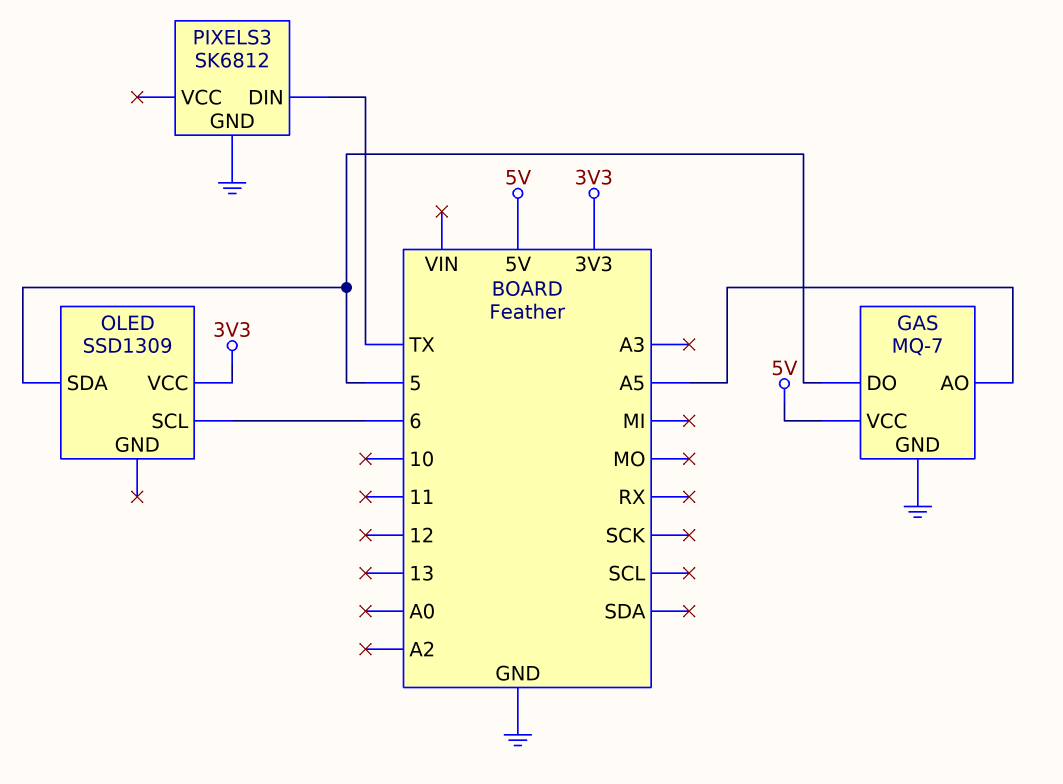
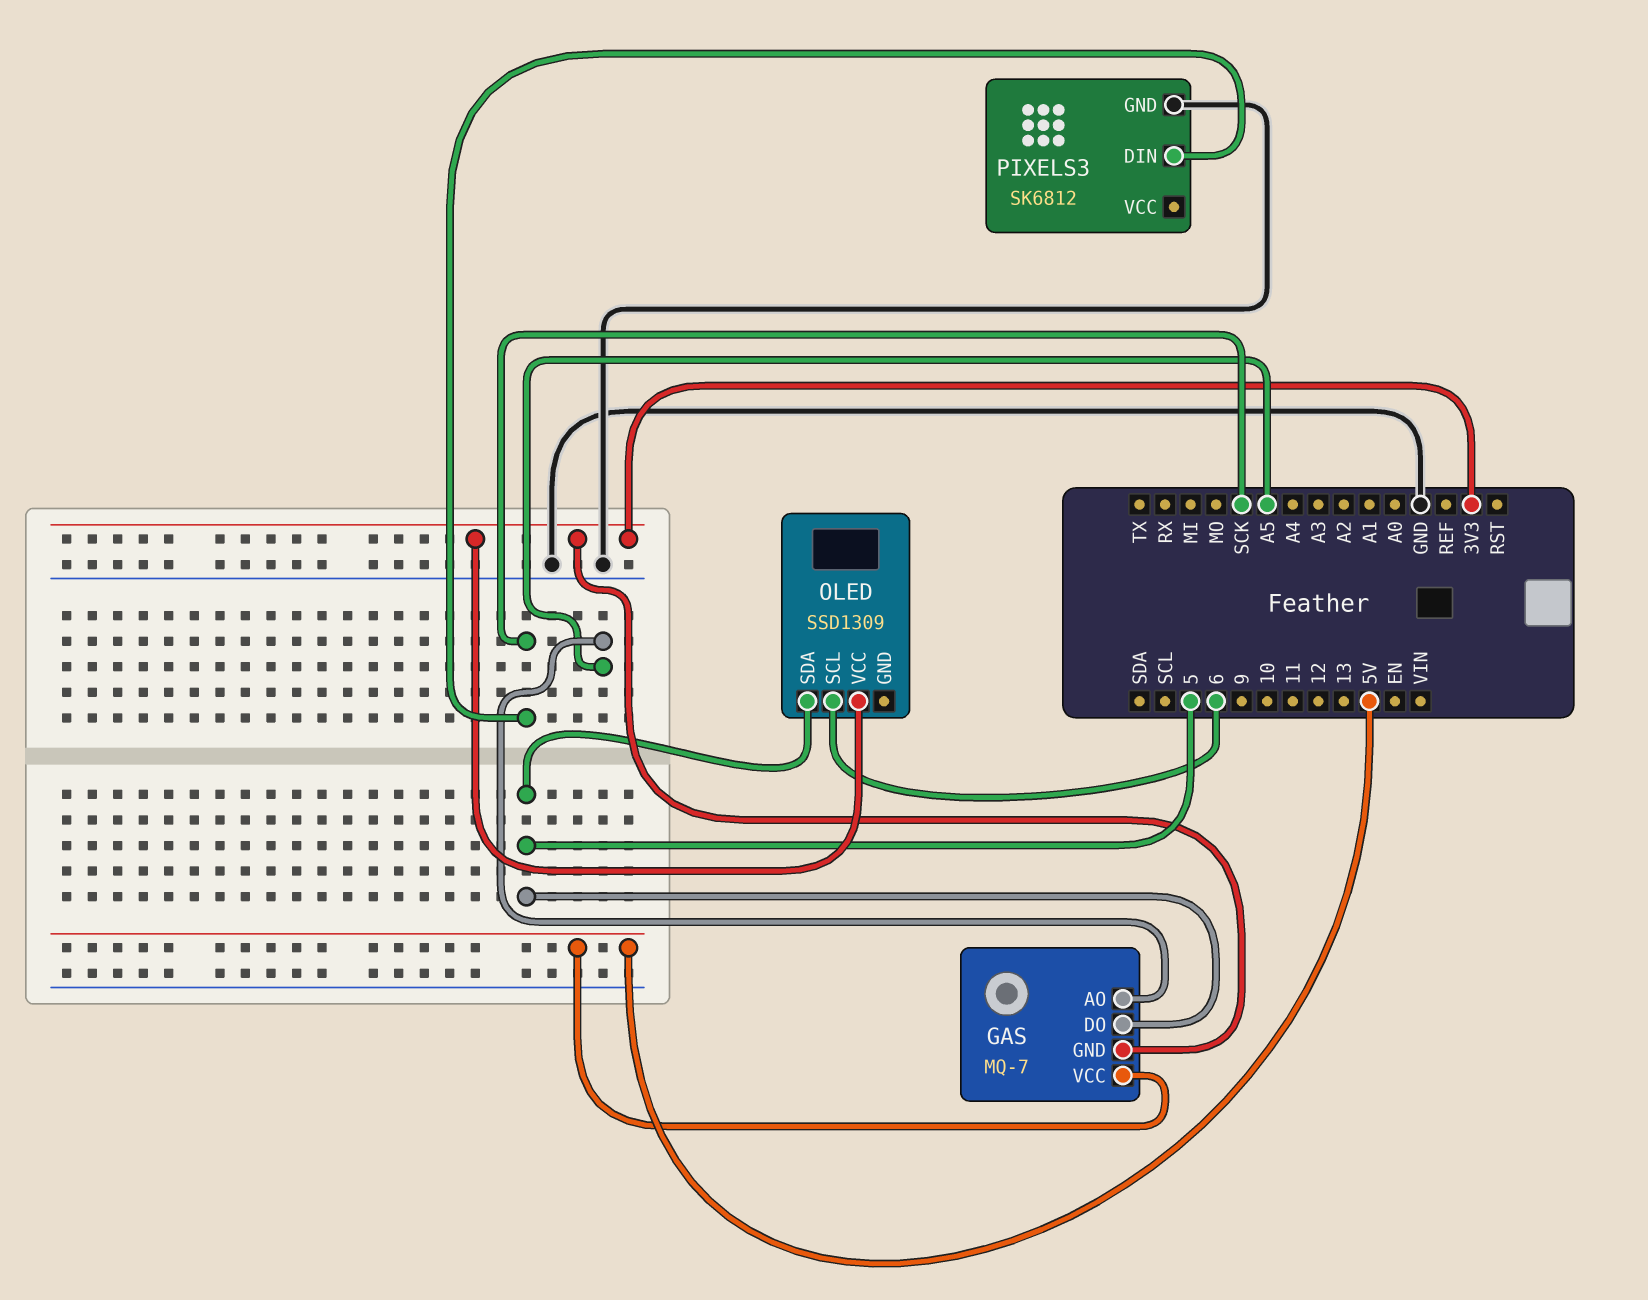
GAS pin GND: GND -> 3V3
PIXELS3 pin DIN: TX -> SCK

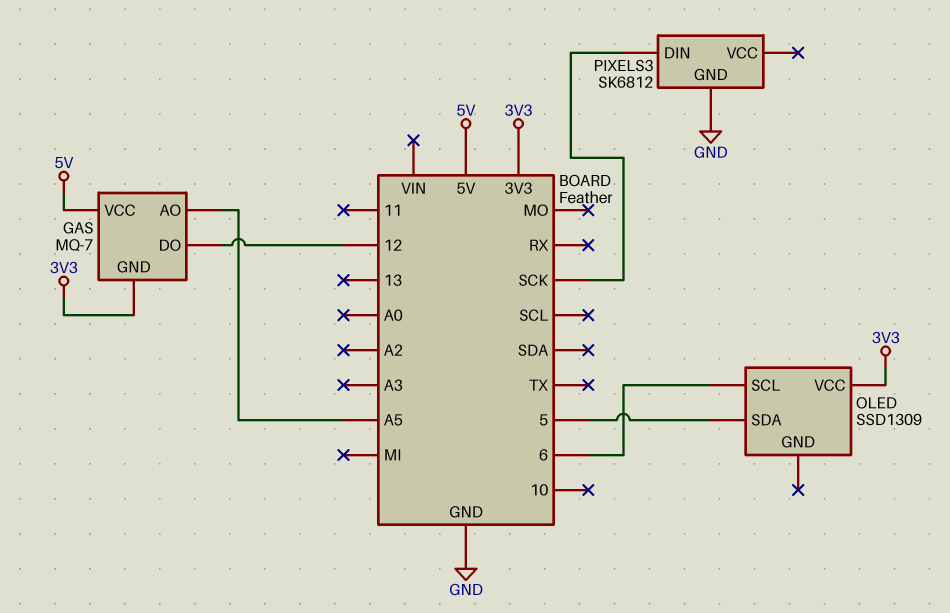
GAS pin DO: 5 -> 12

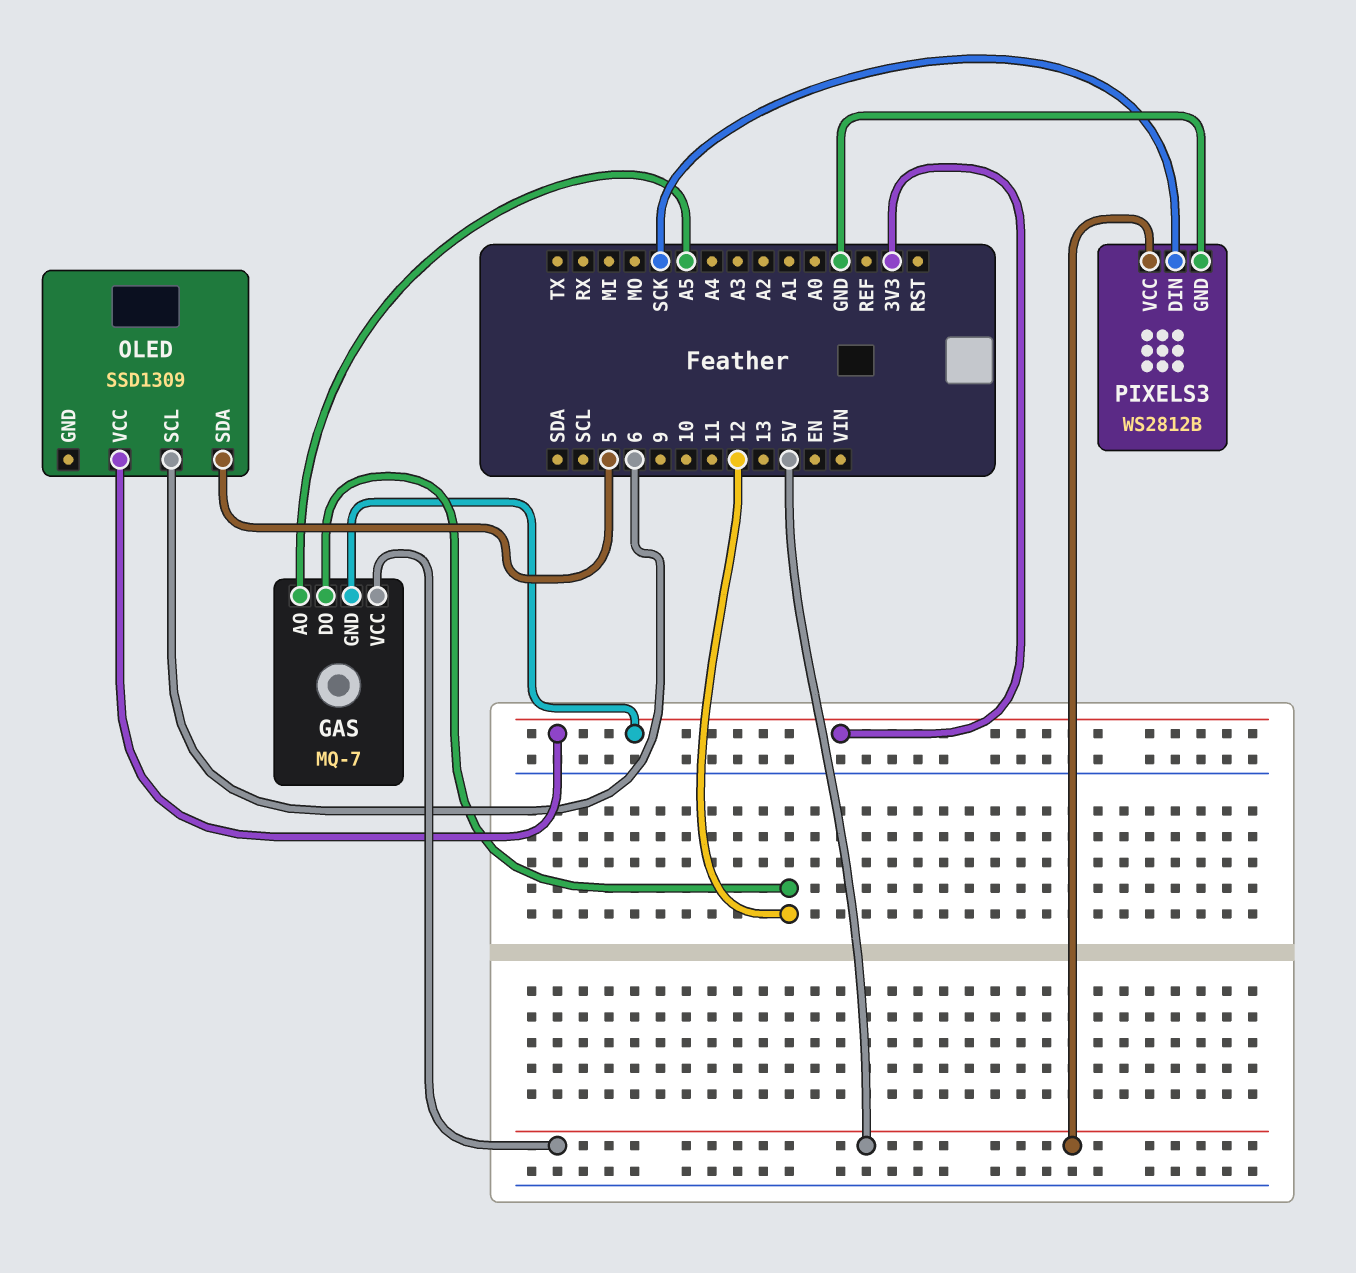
PIXELS3: SK6812 -> WS2812B
PIXELS3 pin VCC: none -> 5V

